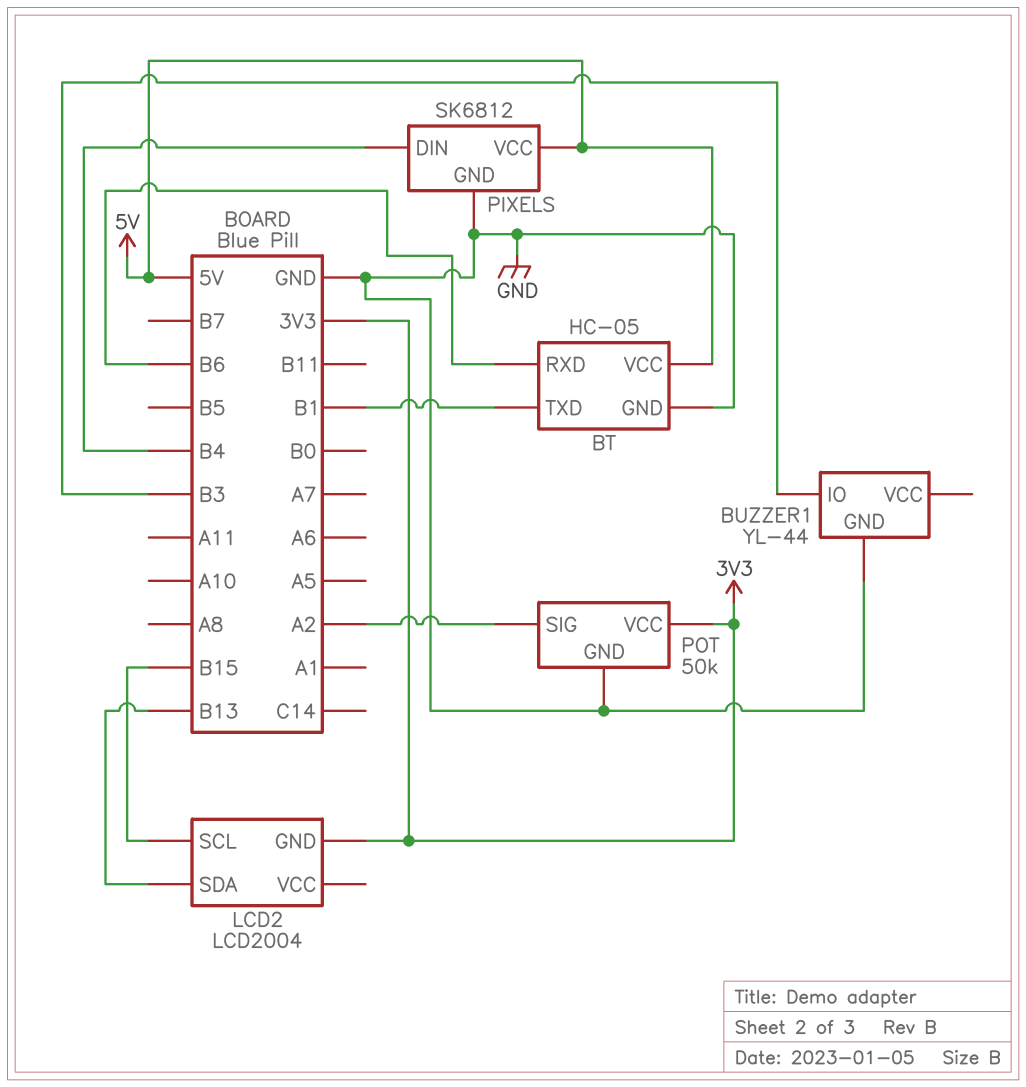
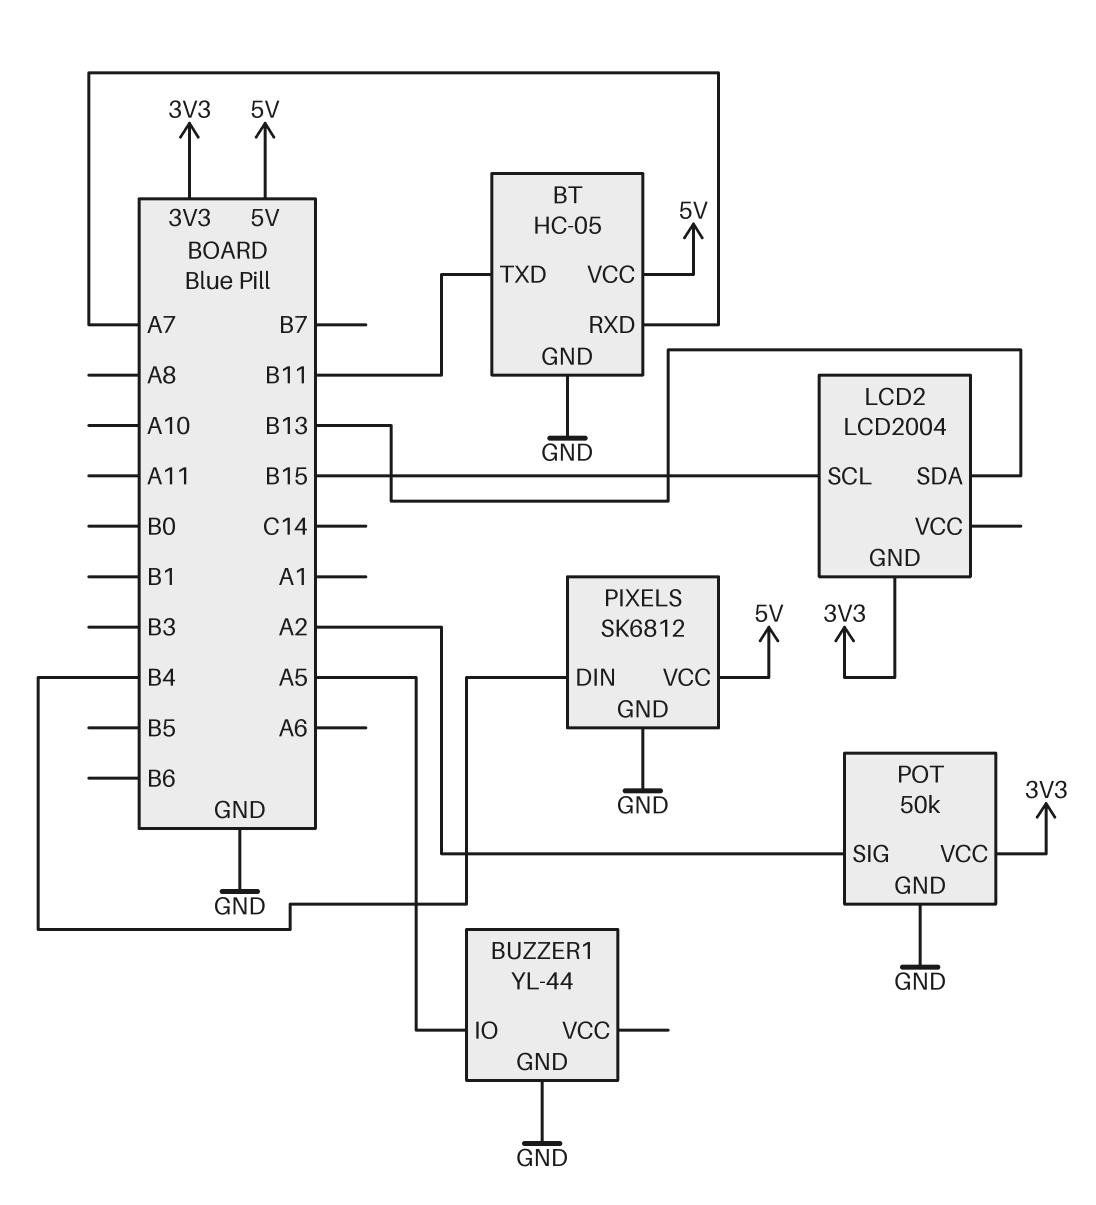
BT pin RXD: B6 -> A7
BT pin TXD: B1 -> B11
BUZZER1 pin IO: B3 -> A5

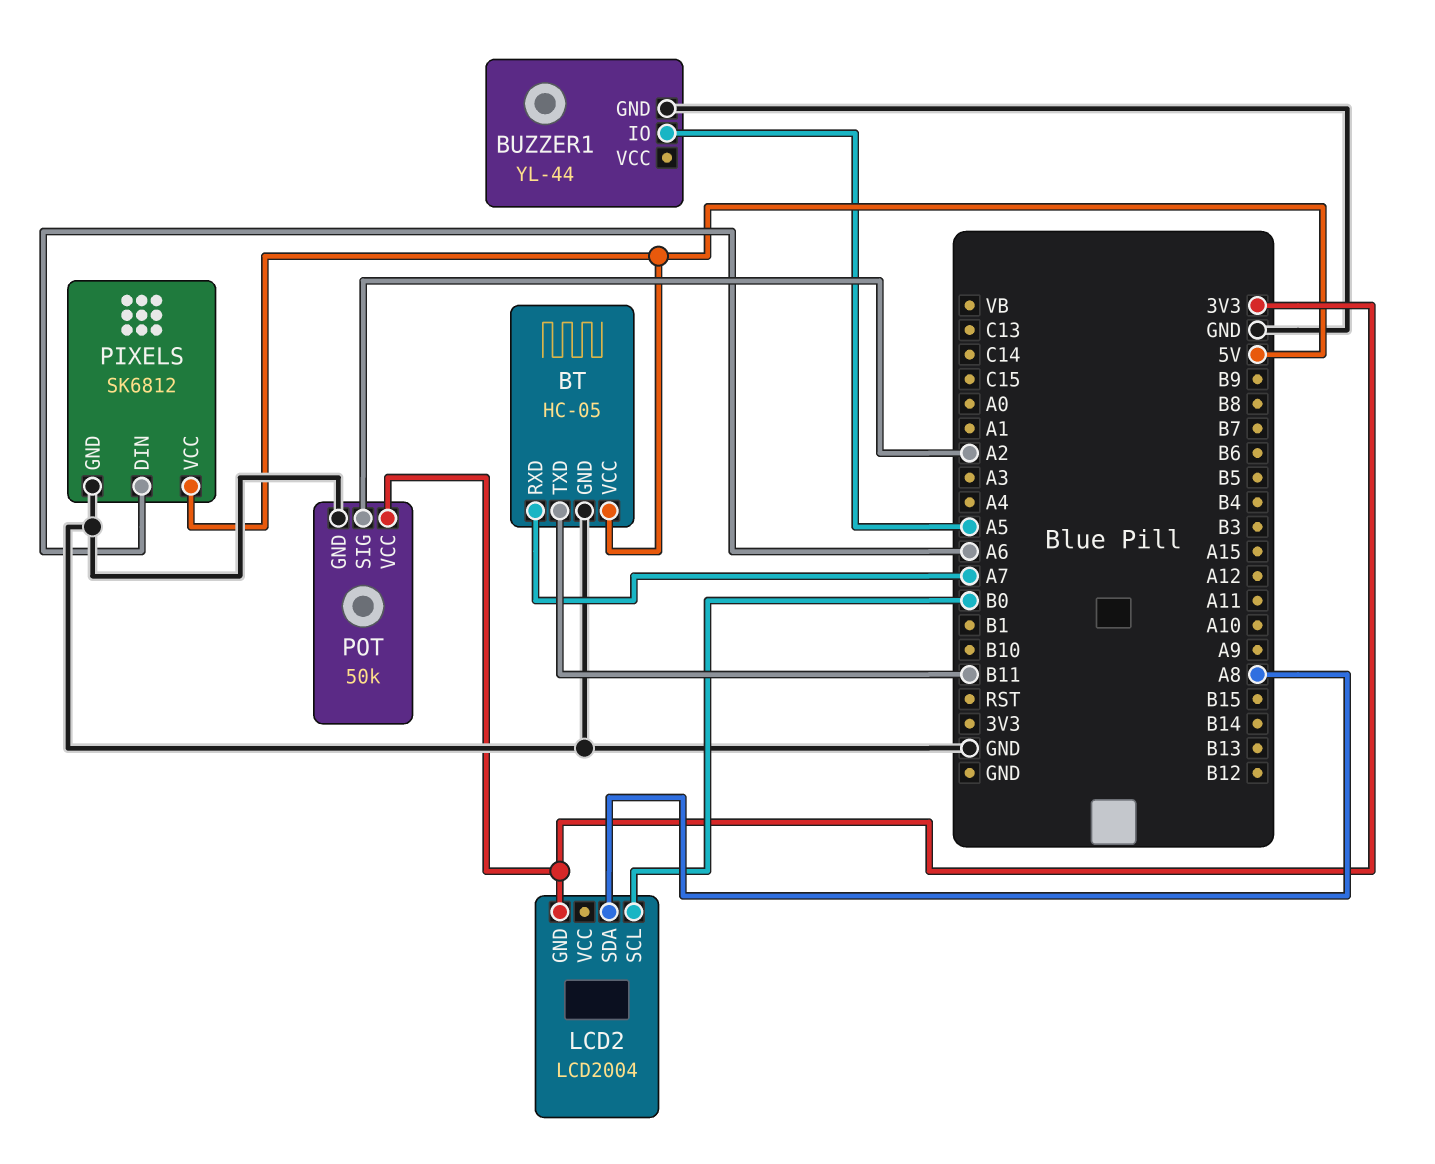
LCD2 pin SCL: B15 -> B0
LCD2 pin SDA: B13 -> A8
PIXELS pin DIN: B4 -> A6

